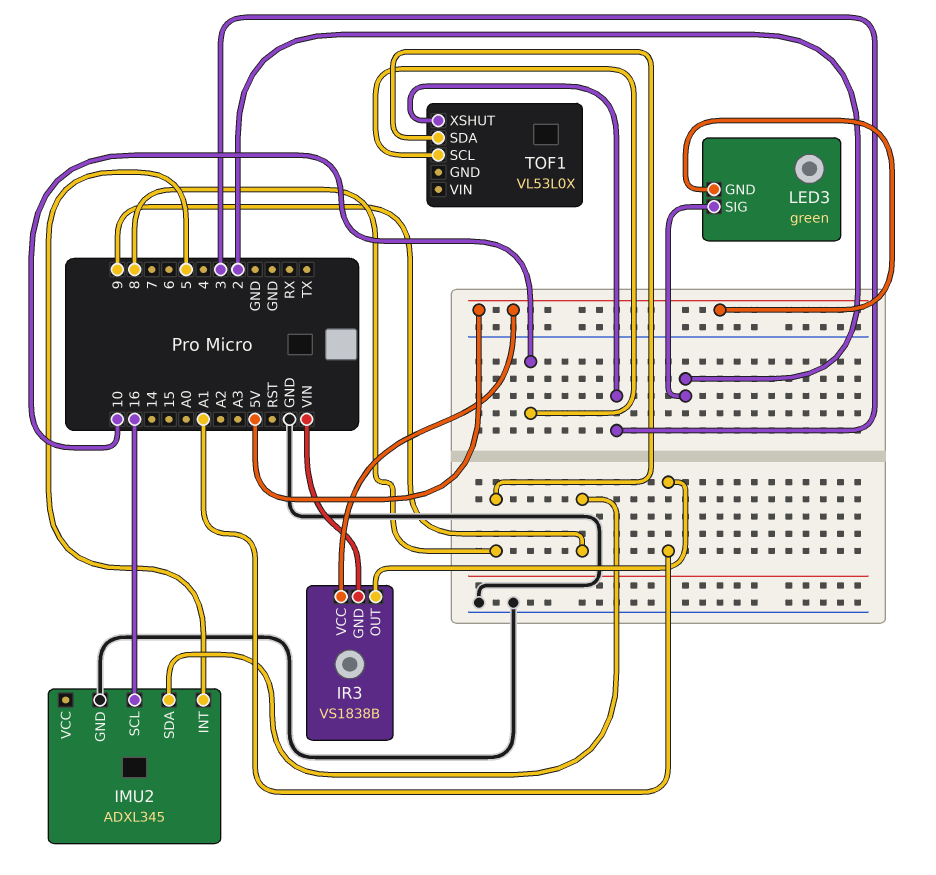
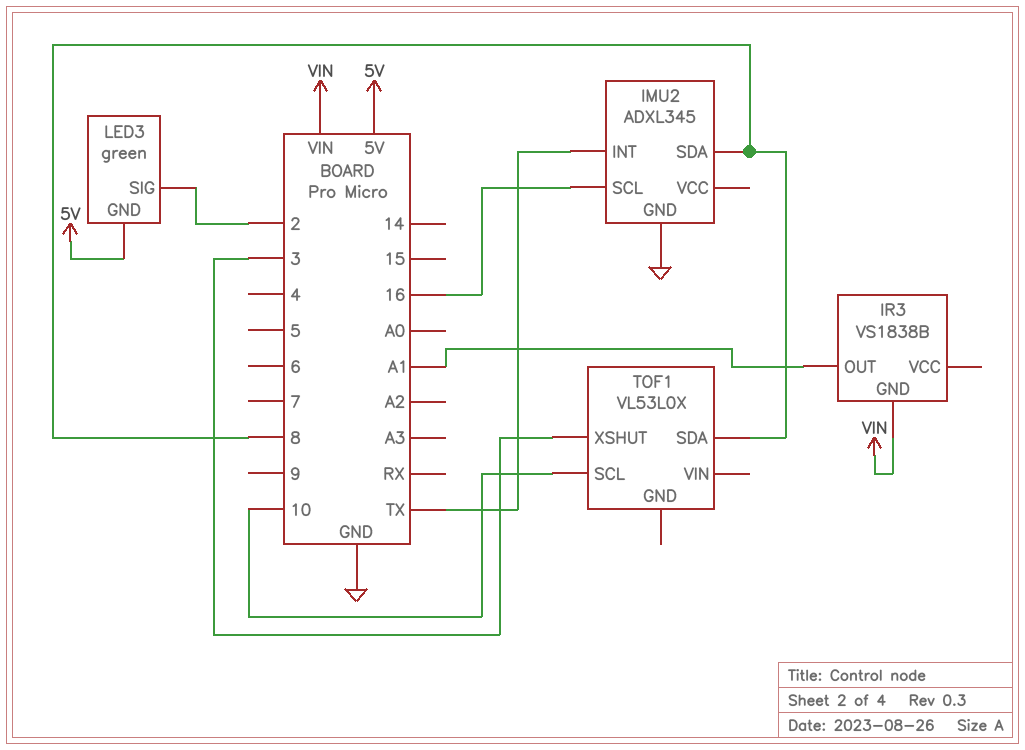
IMU2 pin INT: 5 -> TX
IMU2 pin SDA: 9 -> 8
IR3 pin VCC: 5V -> none

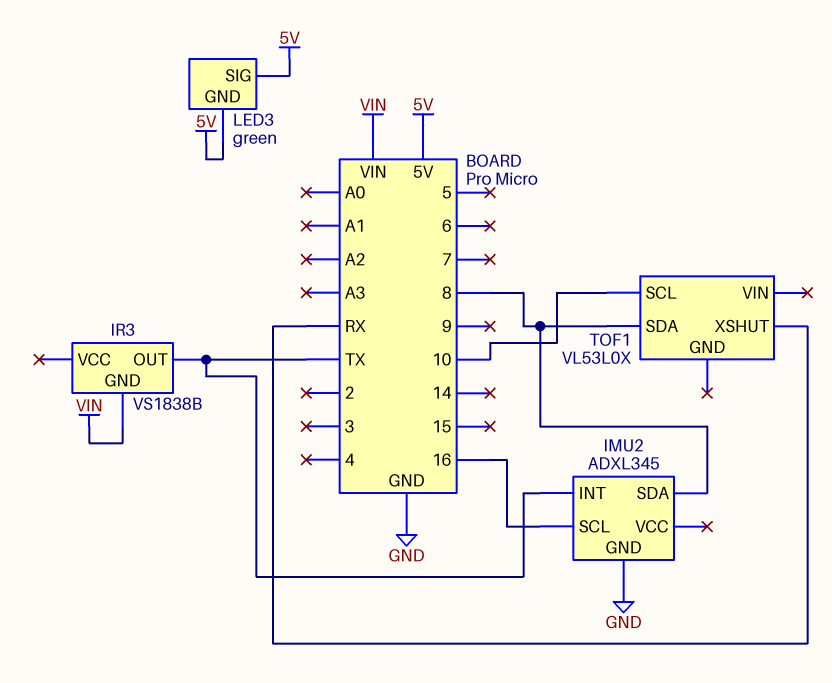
IR3 pin OUT: A1 -> TX
LED3 pin SIG: 2 -> 5V
TOF1 pin XSHUT: 3 -> RX

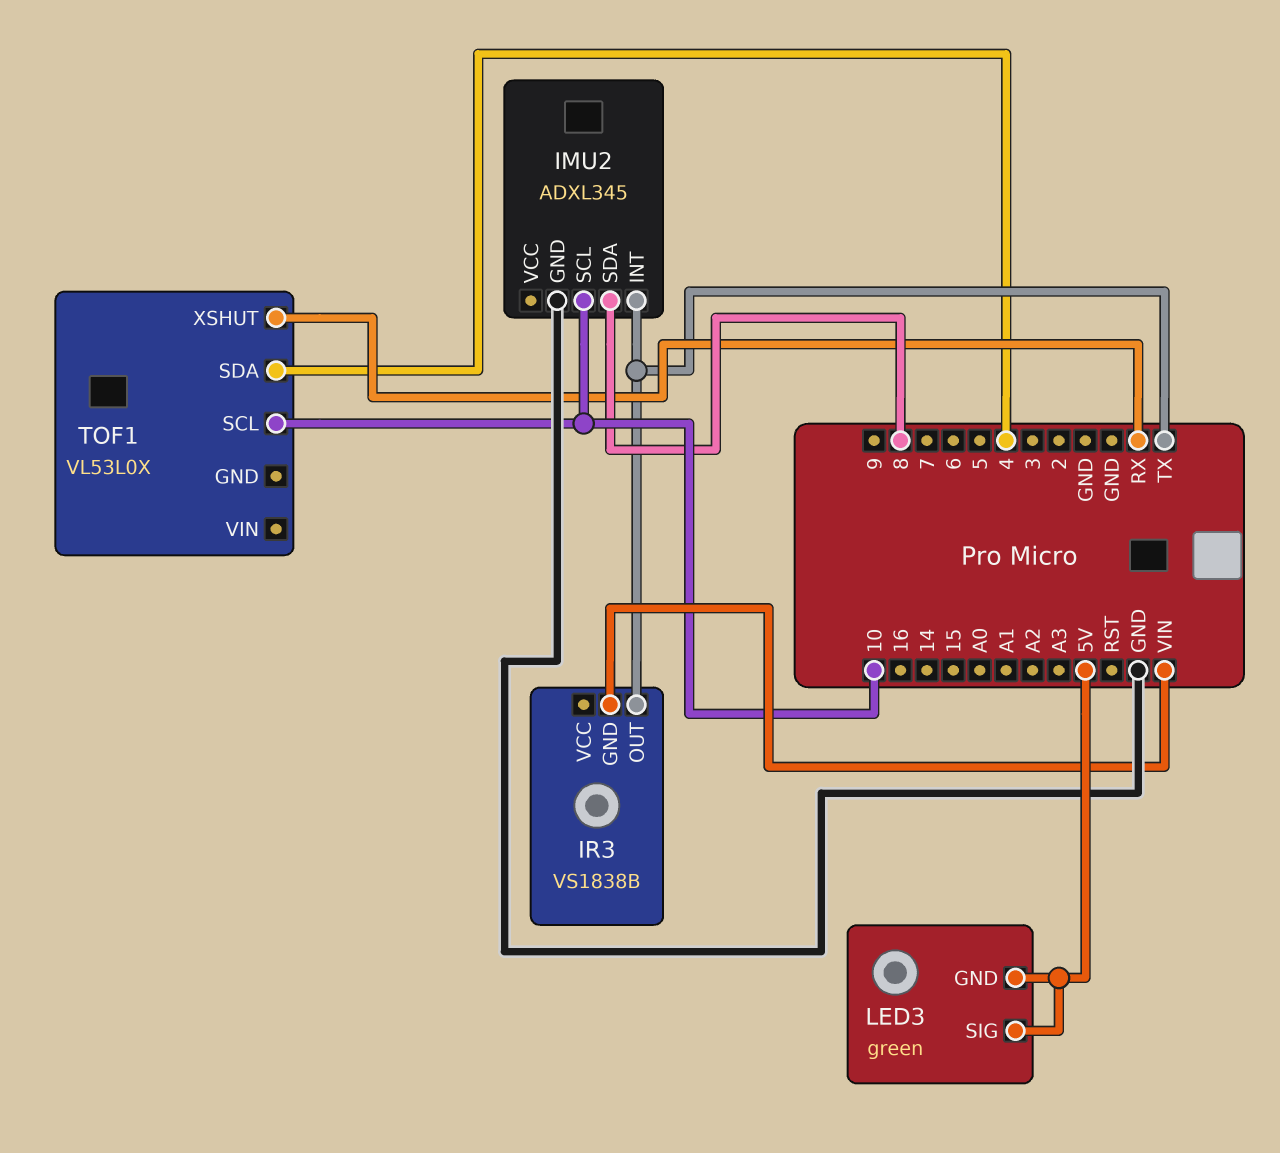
IMU2 pin SCL: 16 -> 10
TOF1 pin SDA: 8 -> 4

